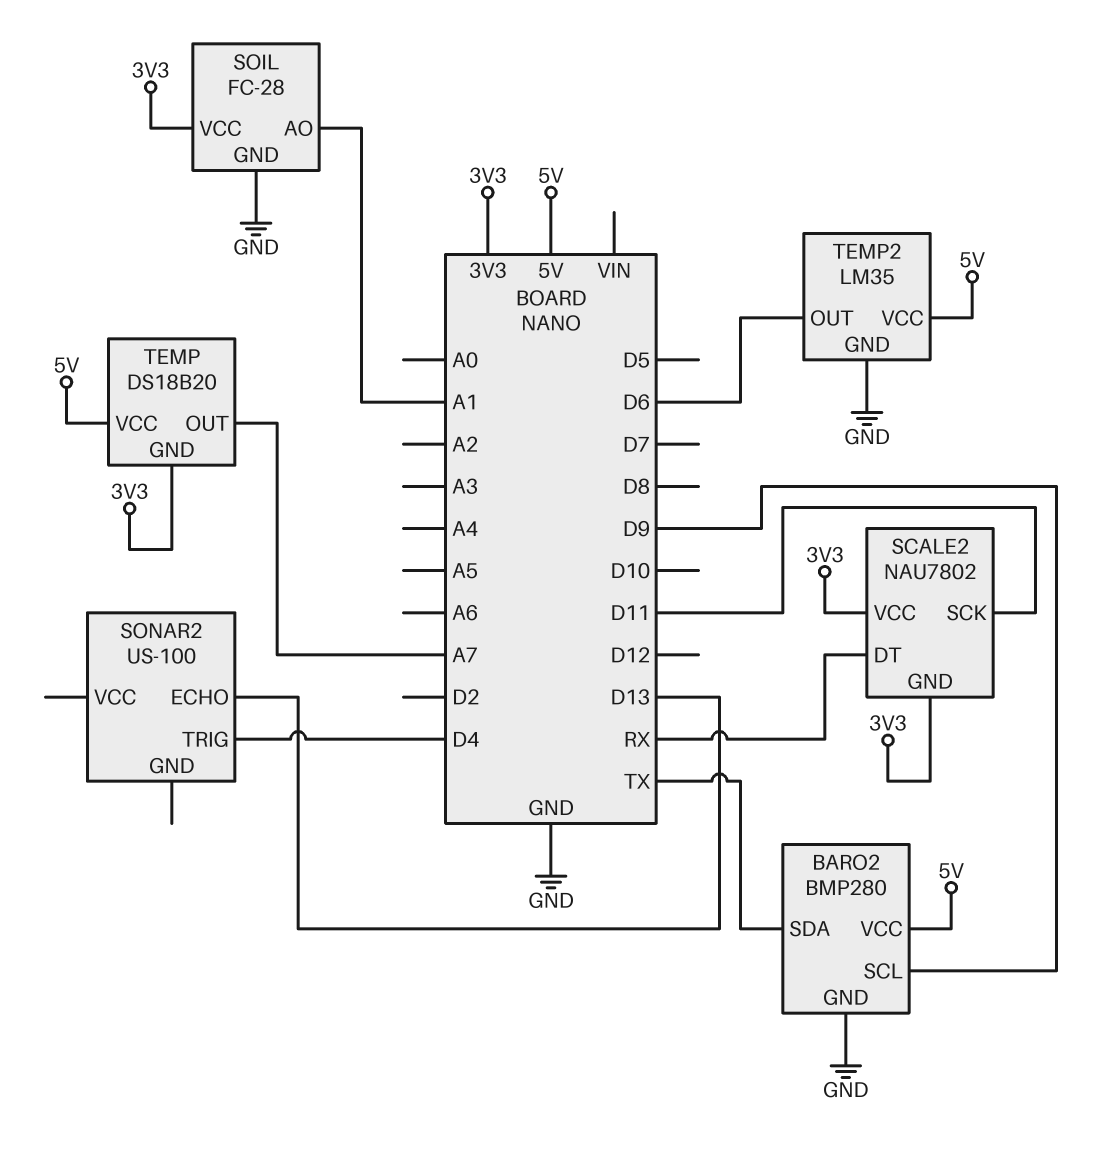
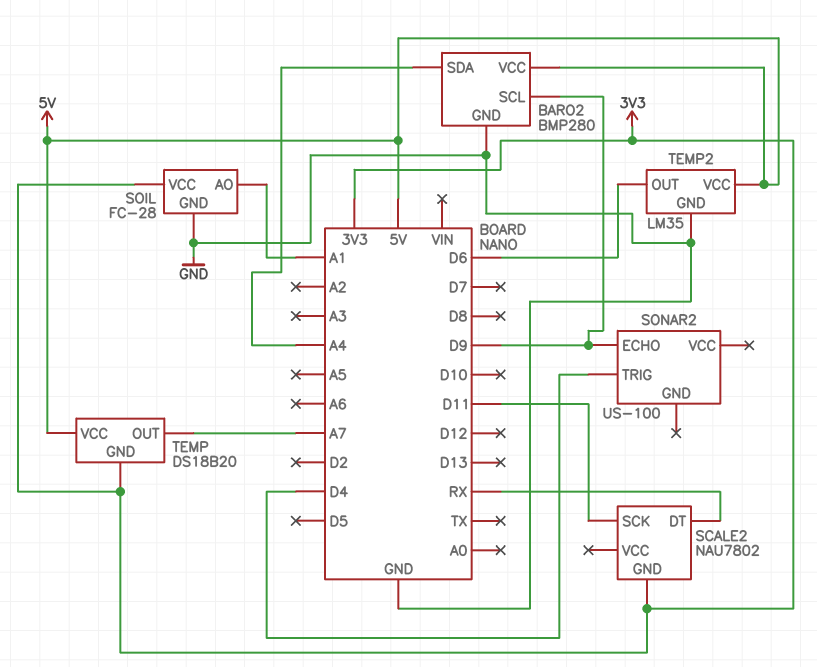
BARO2 pin SDA: TX -> A4
SCALE2 pin VCC: 3V3 -> none
SONAR2 pin ECHO: D13 -> D9

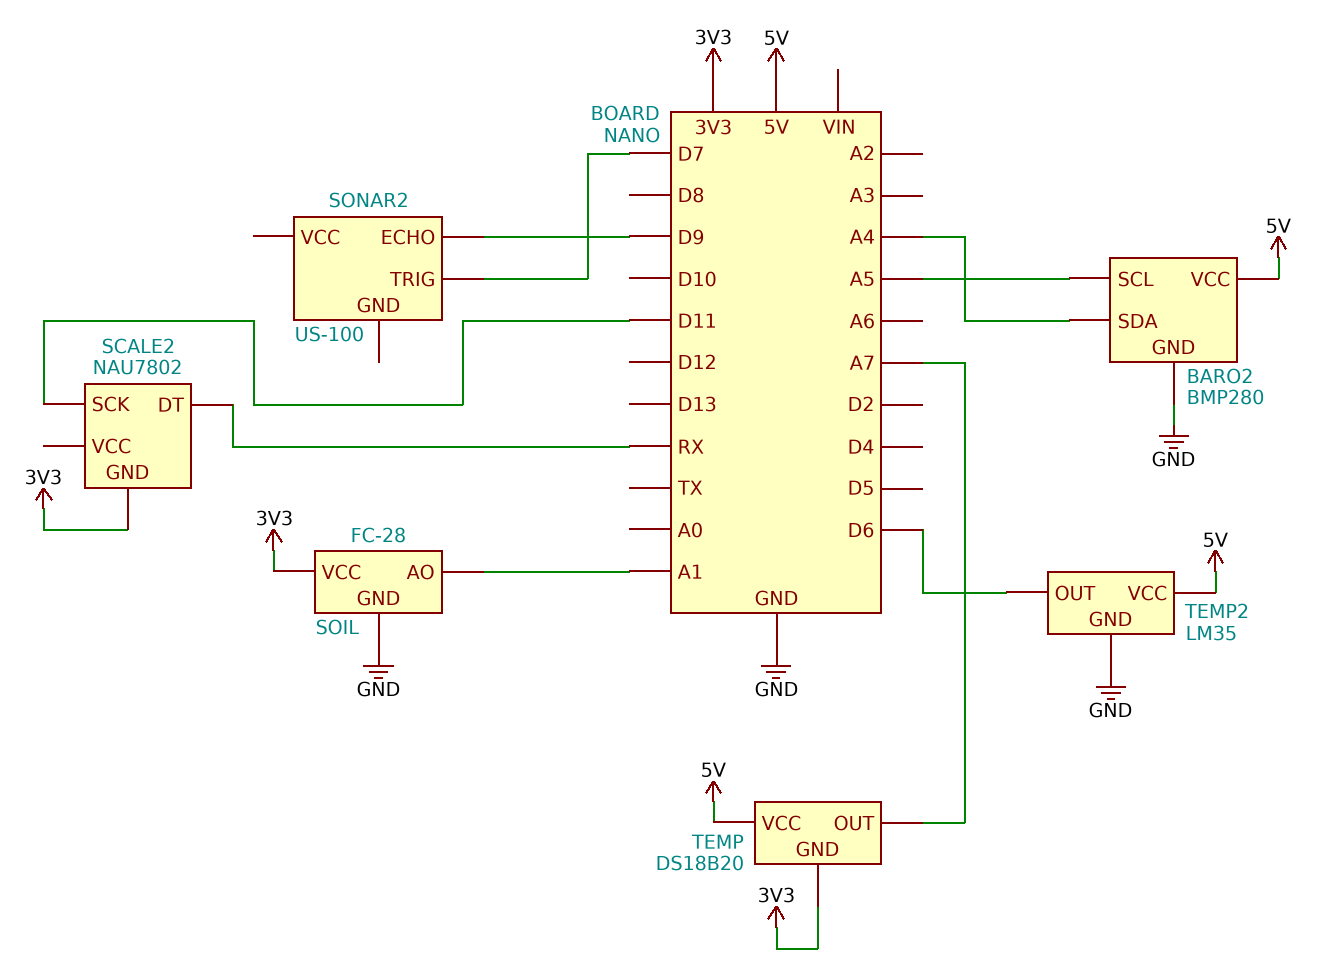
BARO2 pin SCL: D9 -> A5
SONAR2 pin TRIG: D4 -> D7

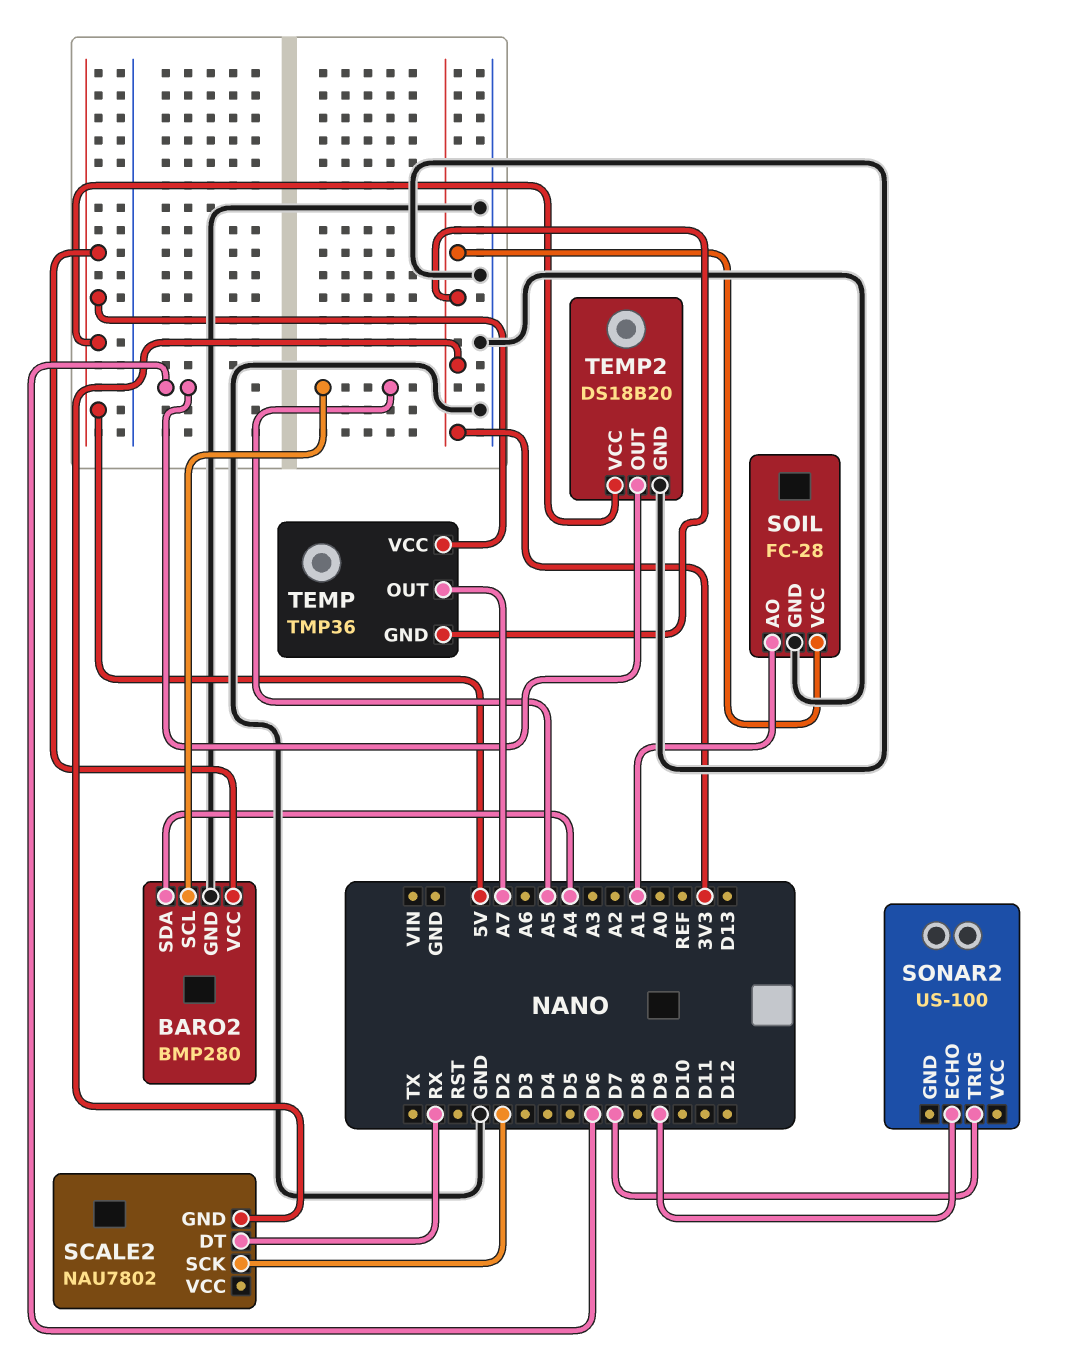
SCALE2 pin SCK: D11 -> D2
TEMP: DS18B20 -> TMP36
TEMP2: LM35 -> DS18B20

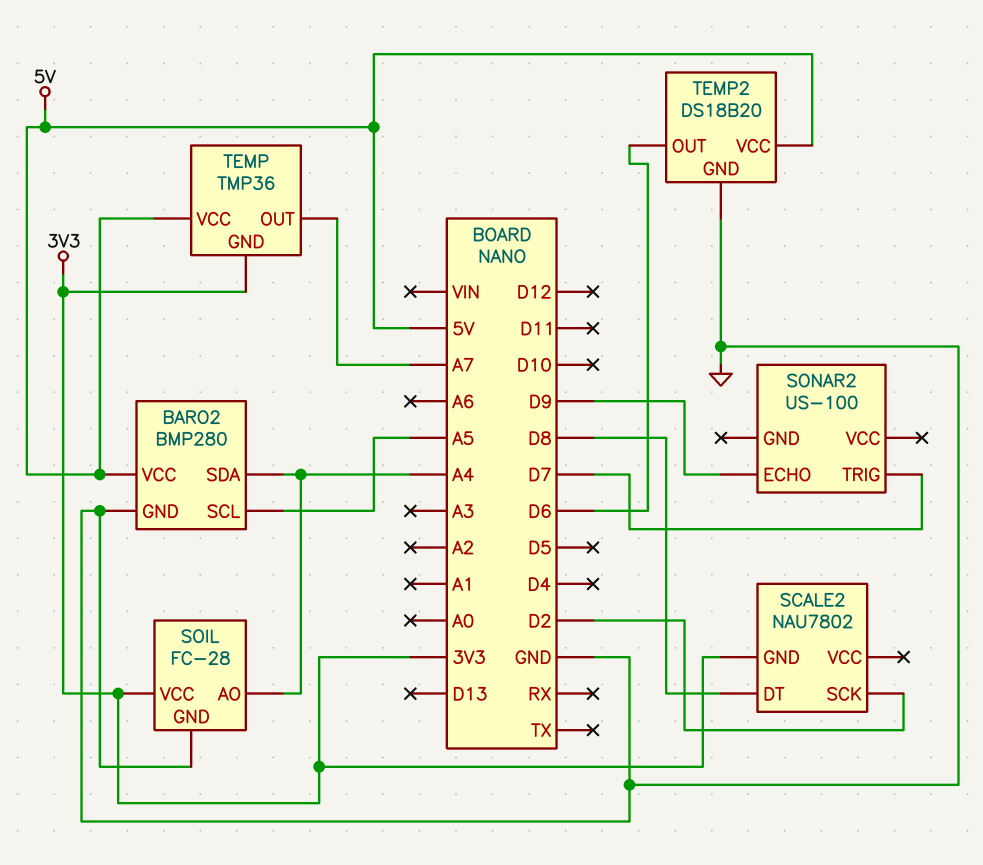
SCALE2 pin DT: RX -> D8
SOIL pin AO: A1 -> A4

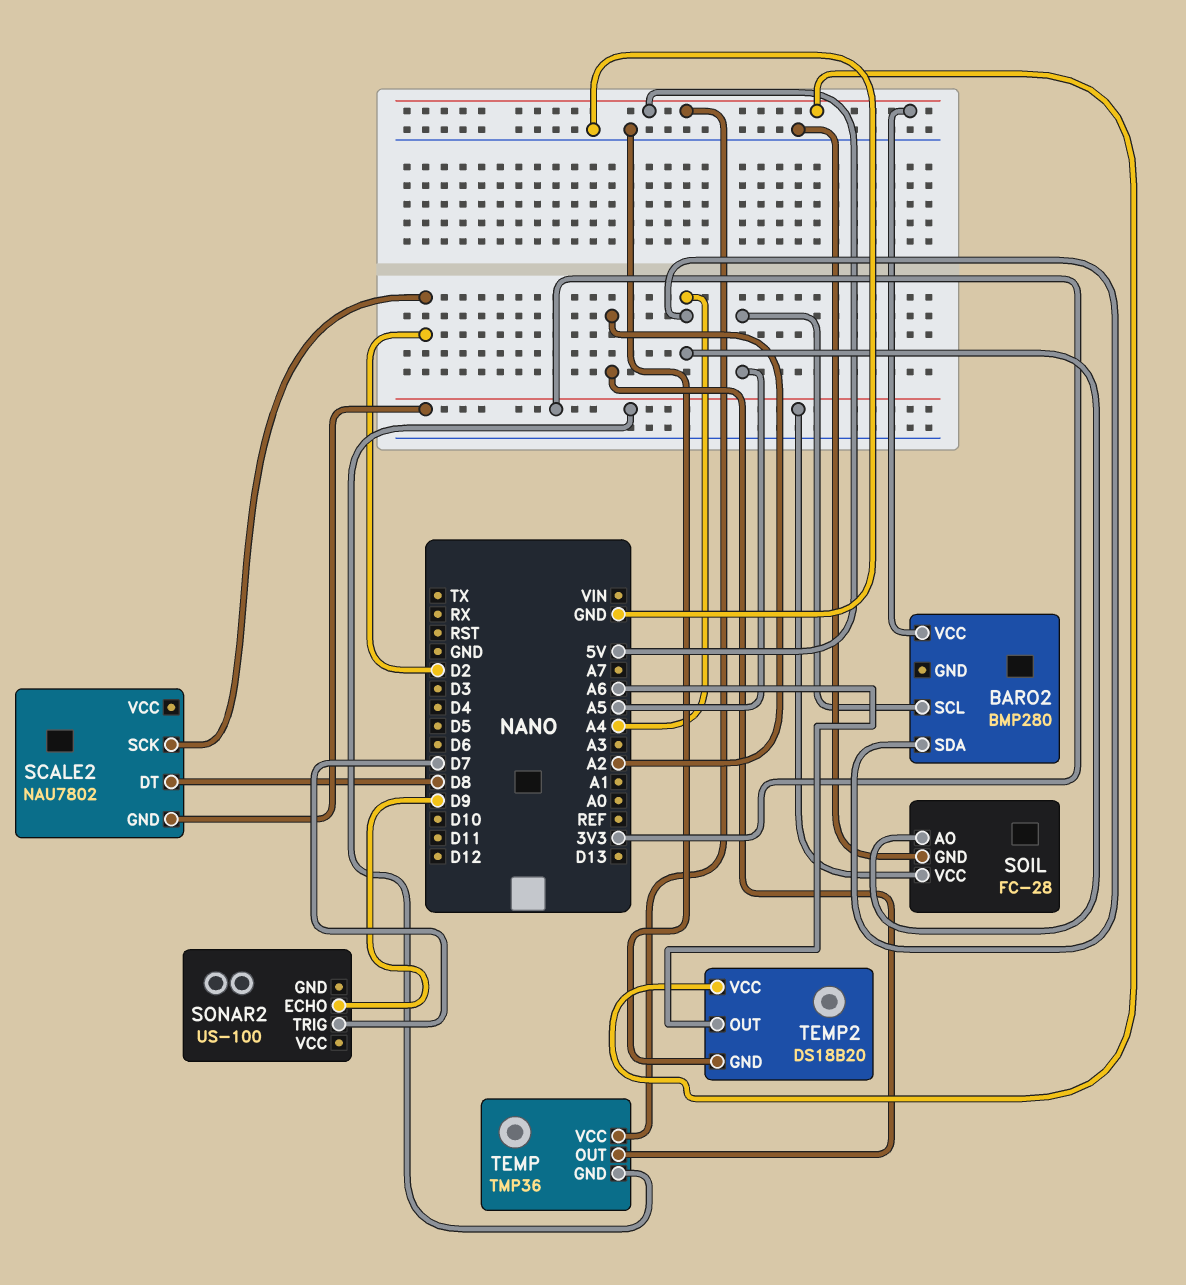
BARO2 pin GND: GND -> none
TEMP pin OUT: A7 -> A2
TEMP2 pin OUT: D6 -> A6

